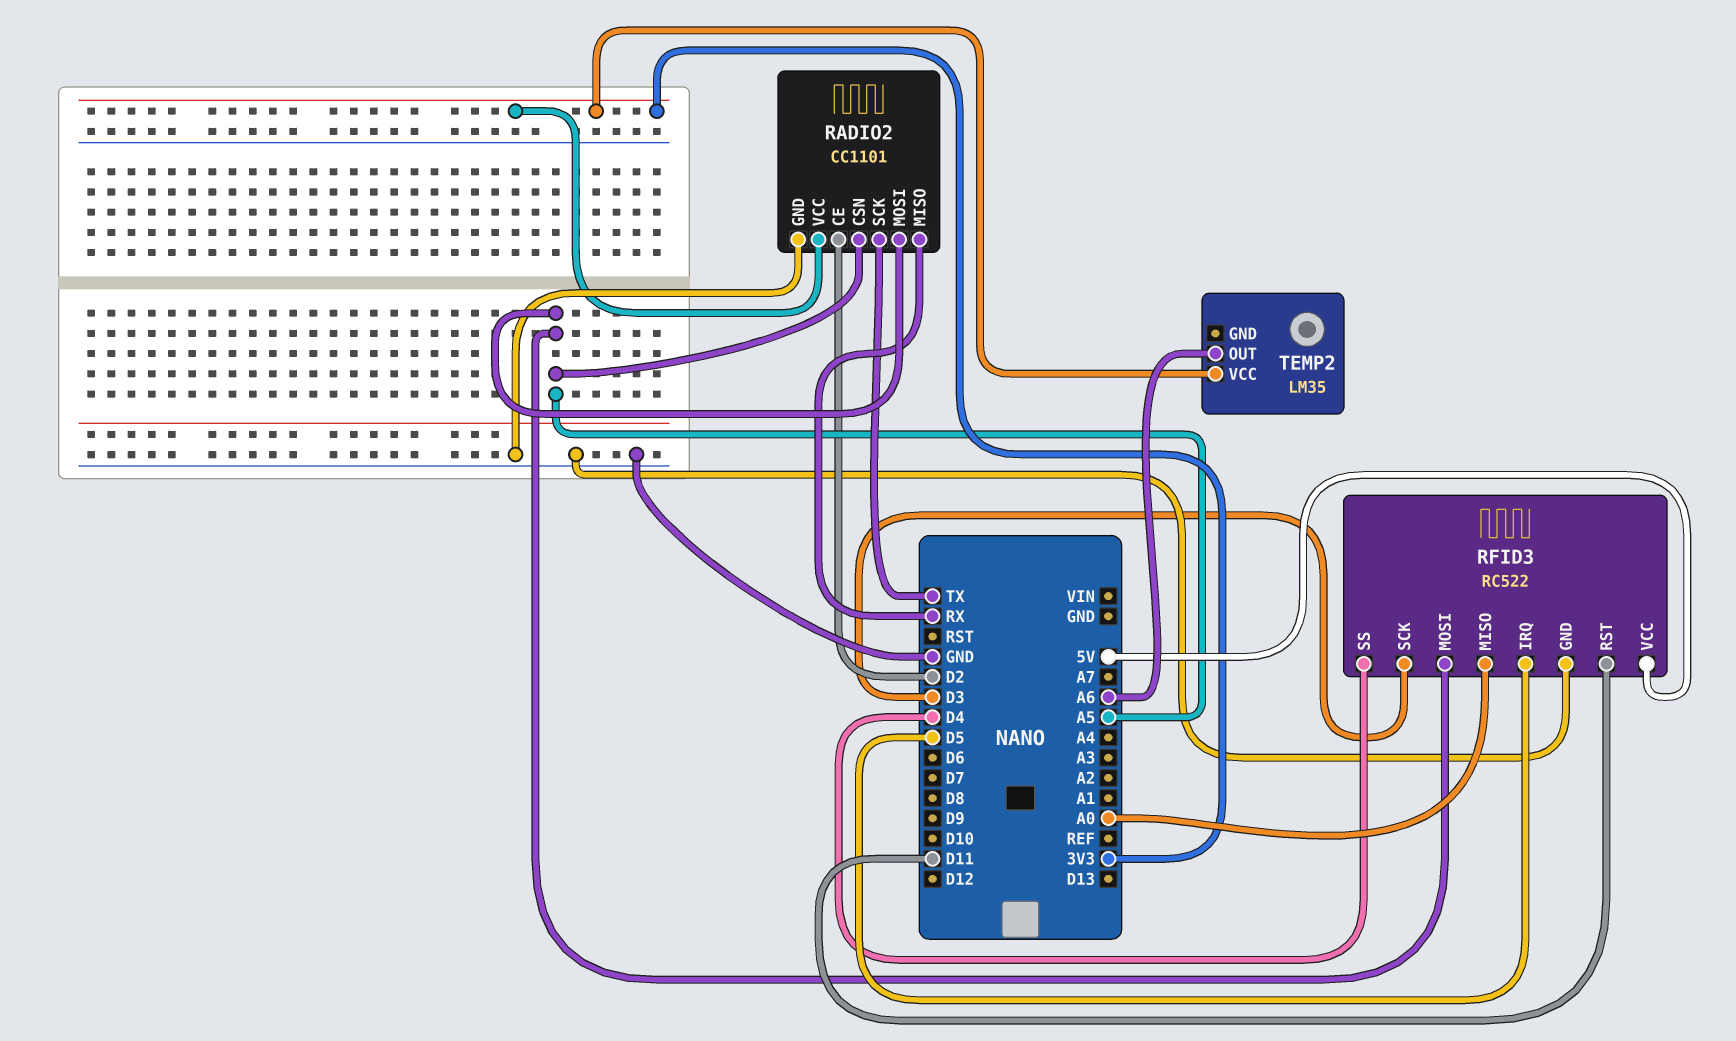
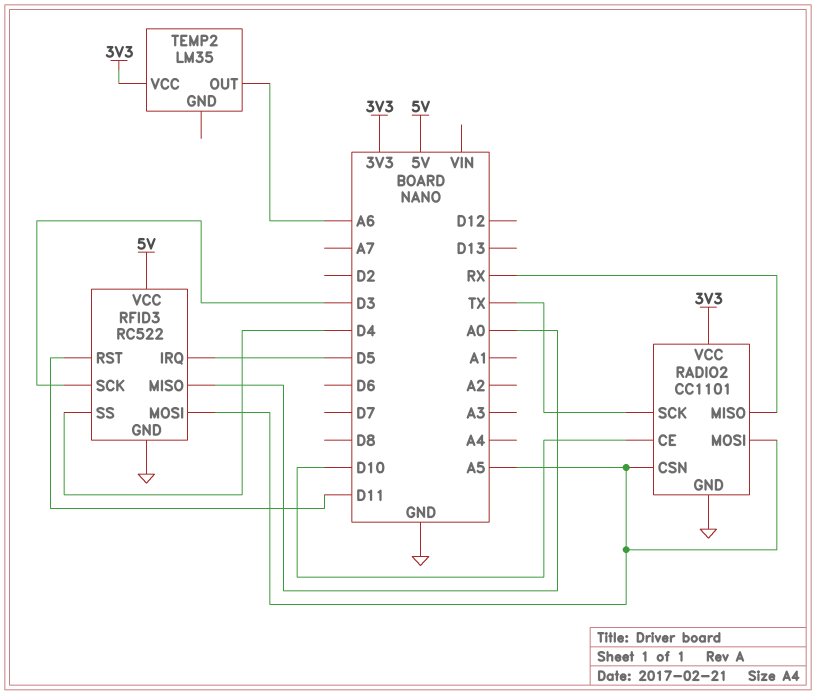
RADIO2 pin CE: D2 -> D10

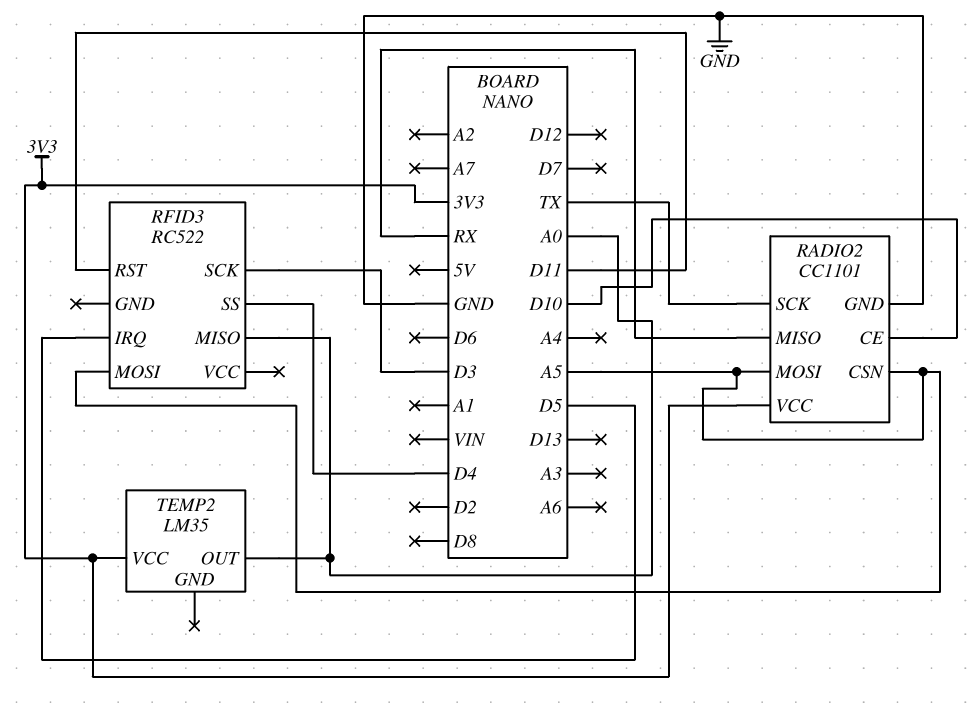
RFID3 pin GND: GND -> none
RFID3 pin VCC: 5V -> none
TEMP2 pin OUT: A6 -> A0

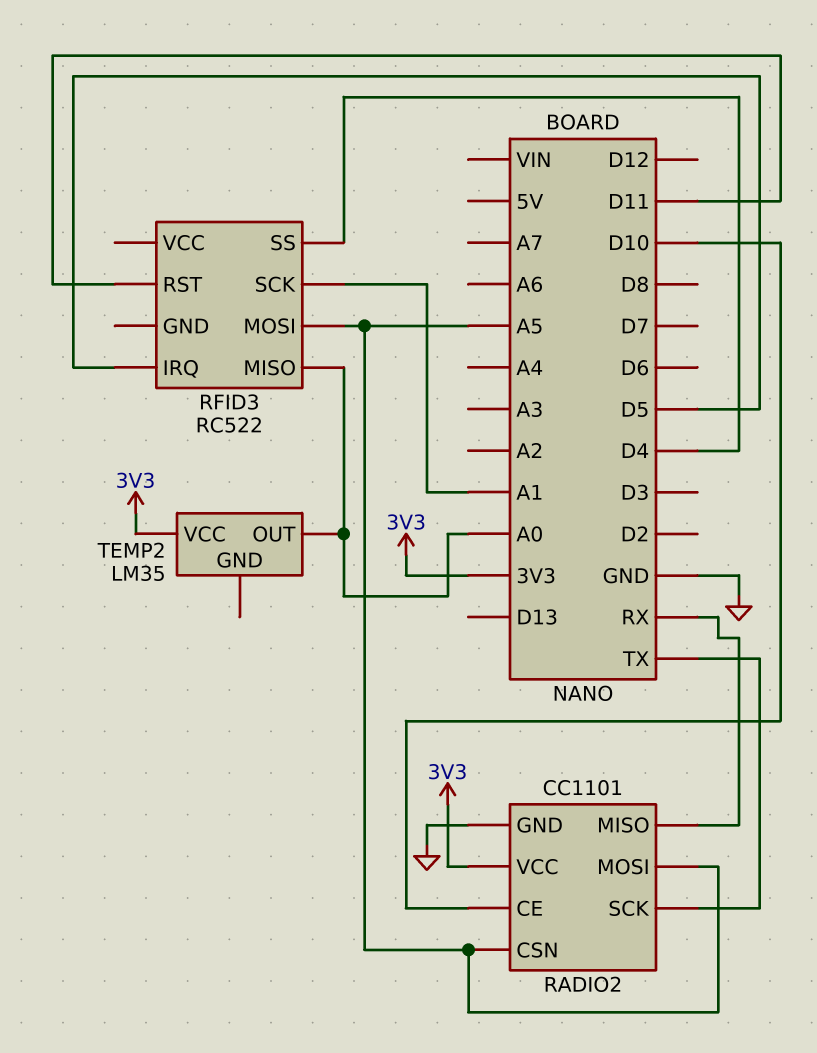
RFID3 pin SCK: D3 -> A1

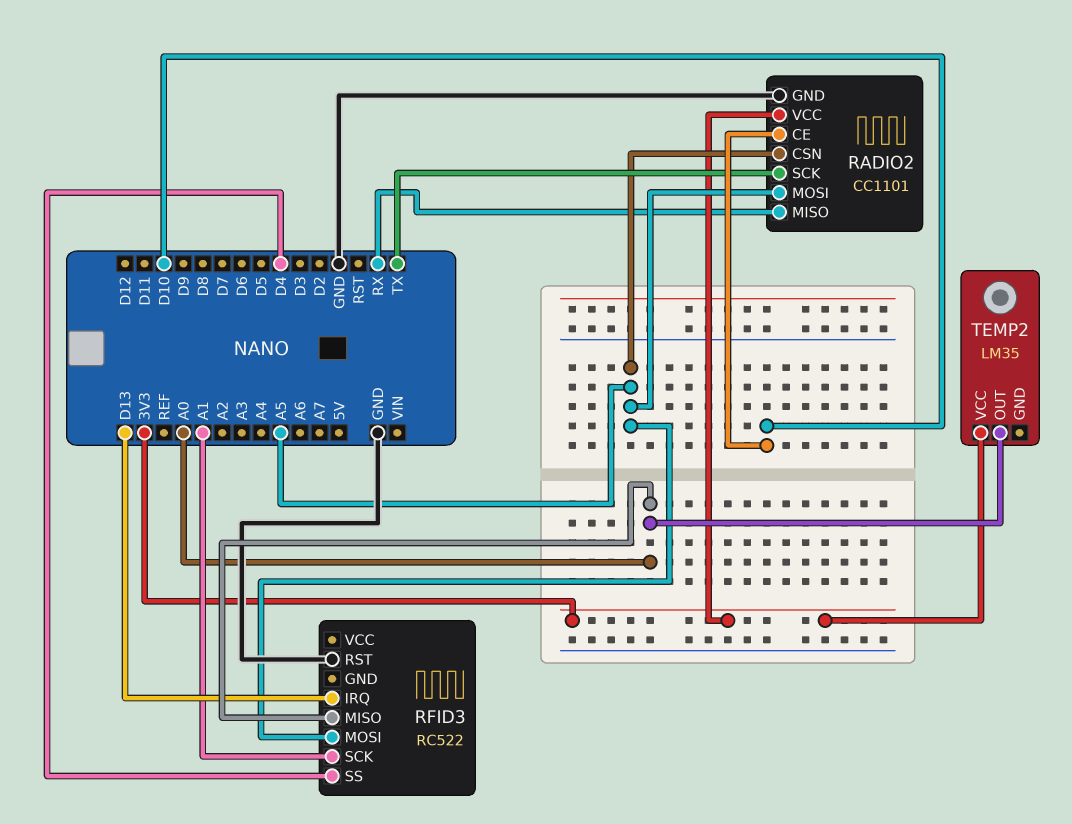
RFID3 pin IRQ: D5 -> D13
RFID3 pin RST: D11 -> GND

